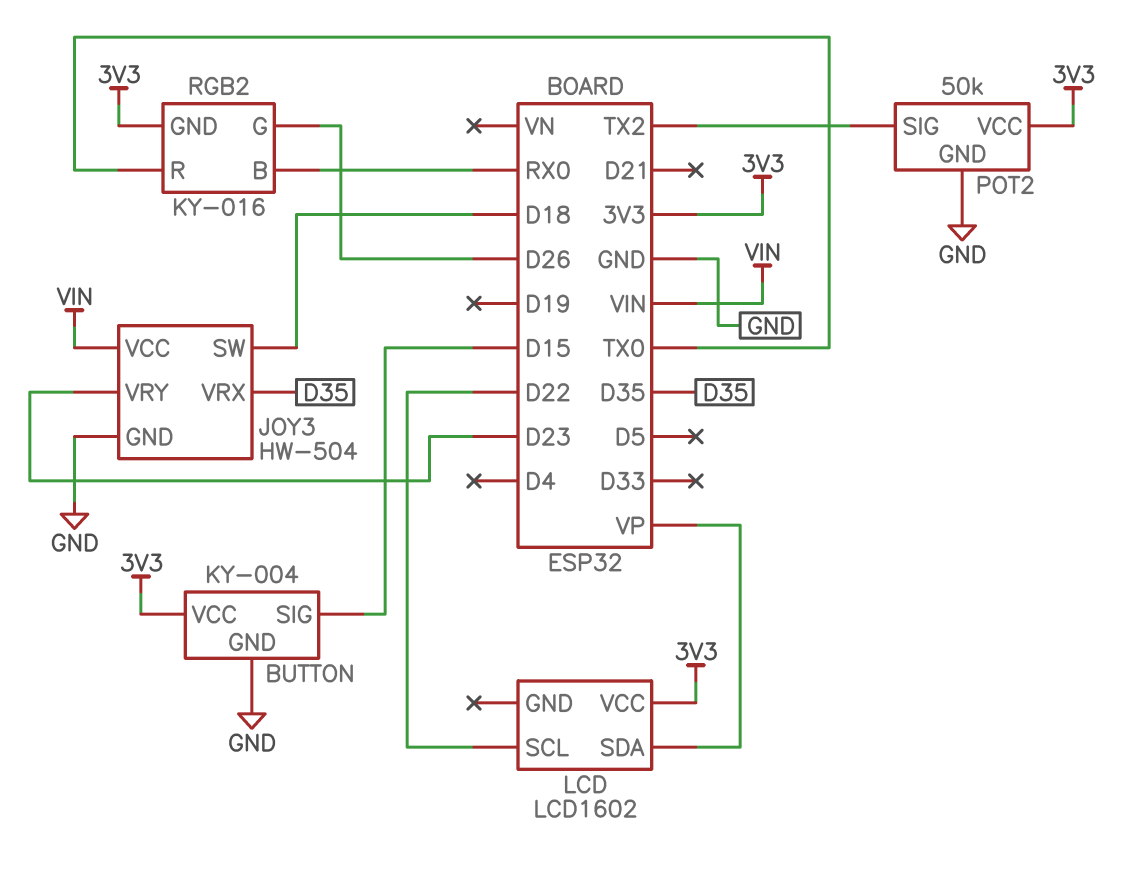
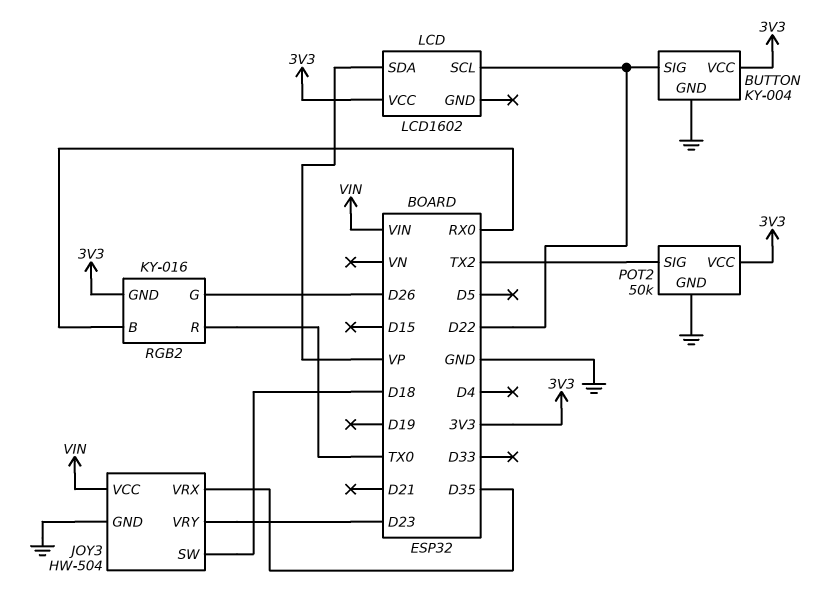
BUTTON pin SIG: D15 -> D22

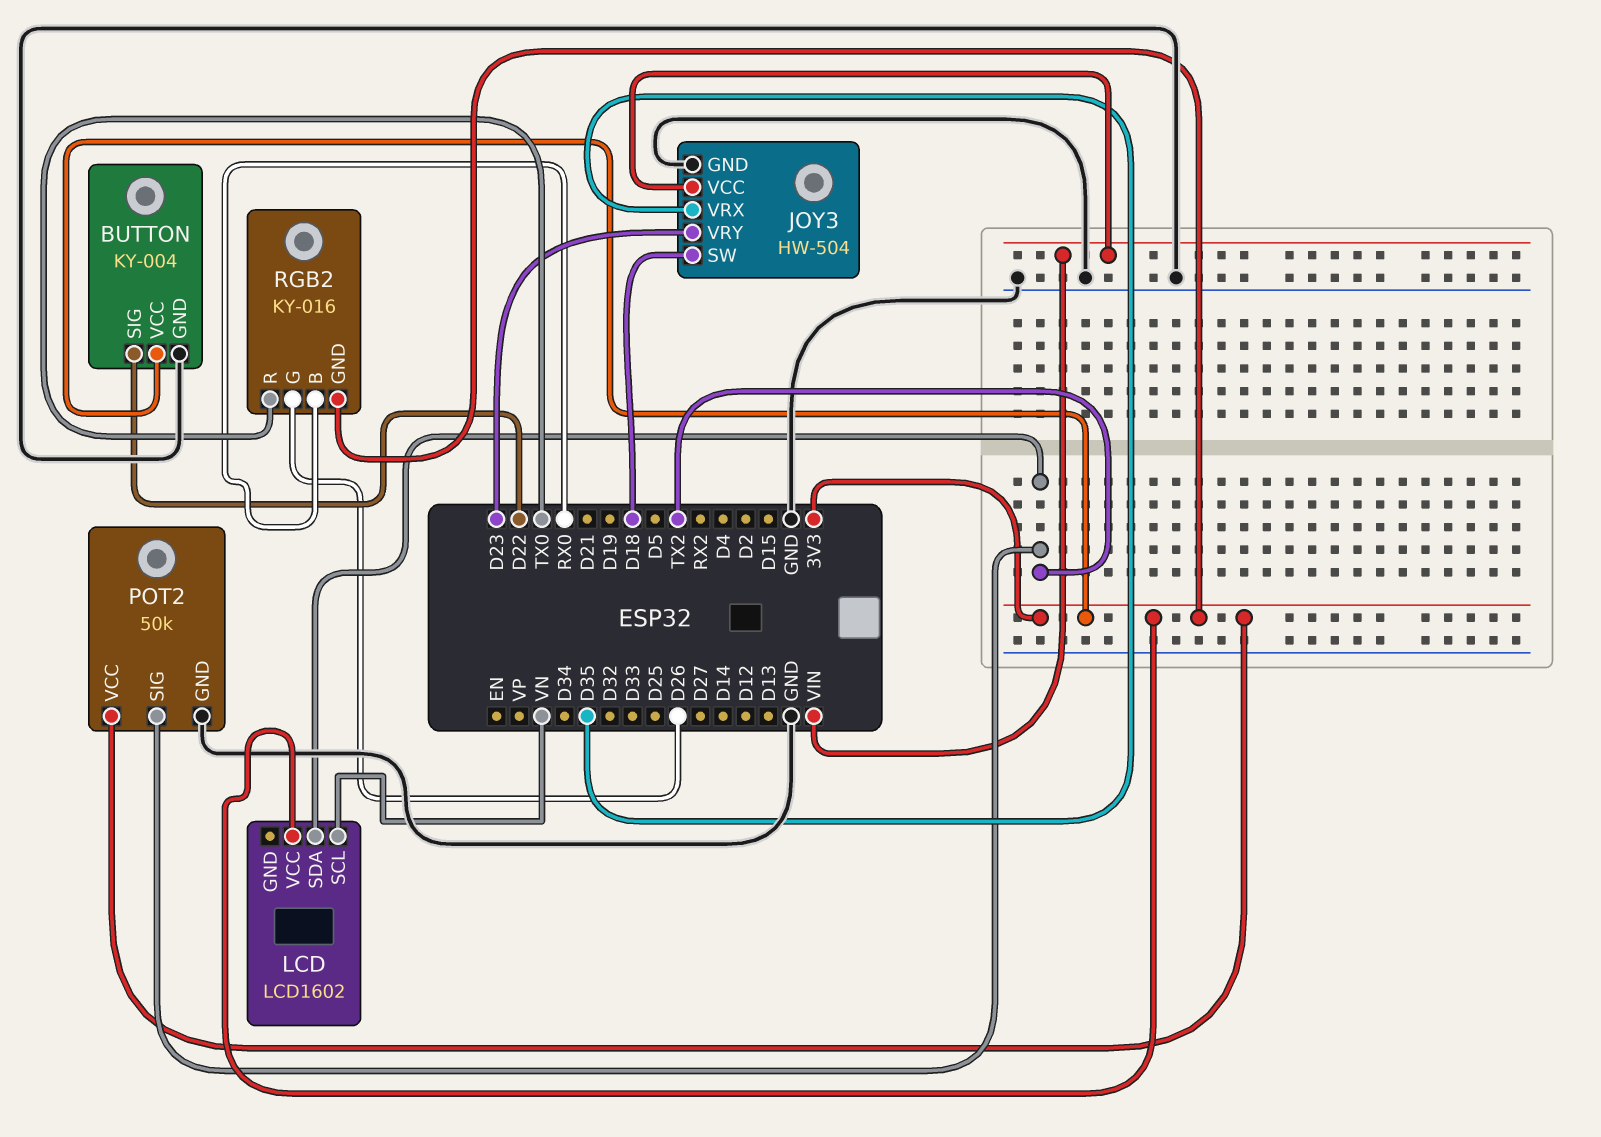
LCD pin SCL: D22 -> VN
LCD pin SDA: VP -> TX2

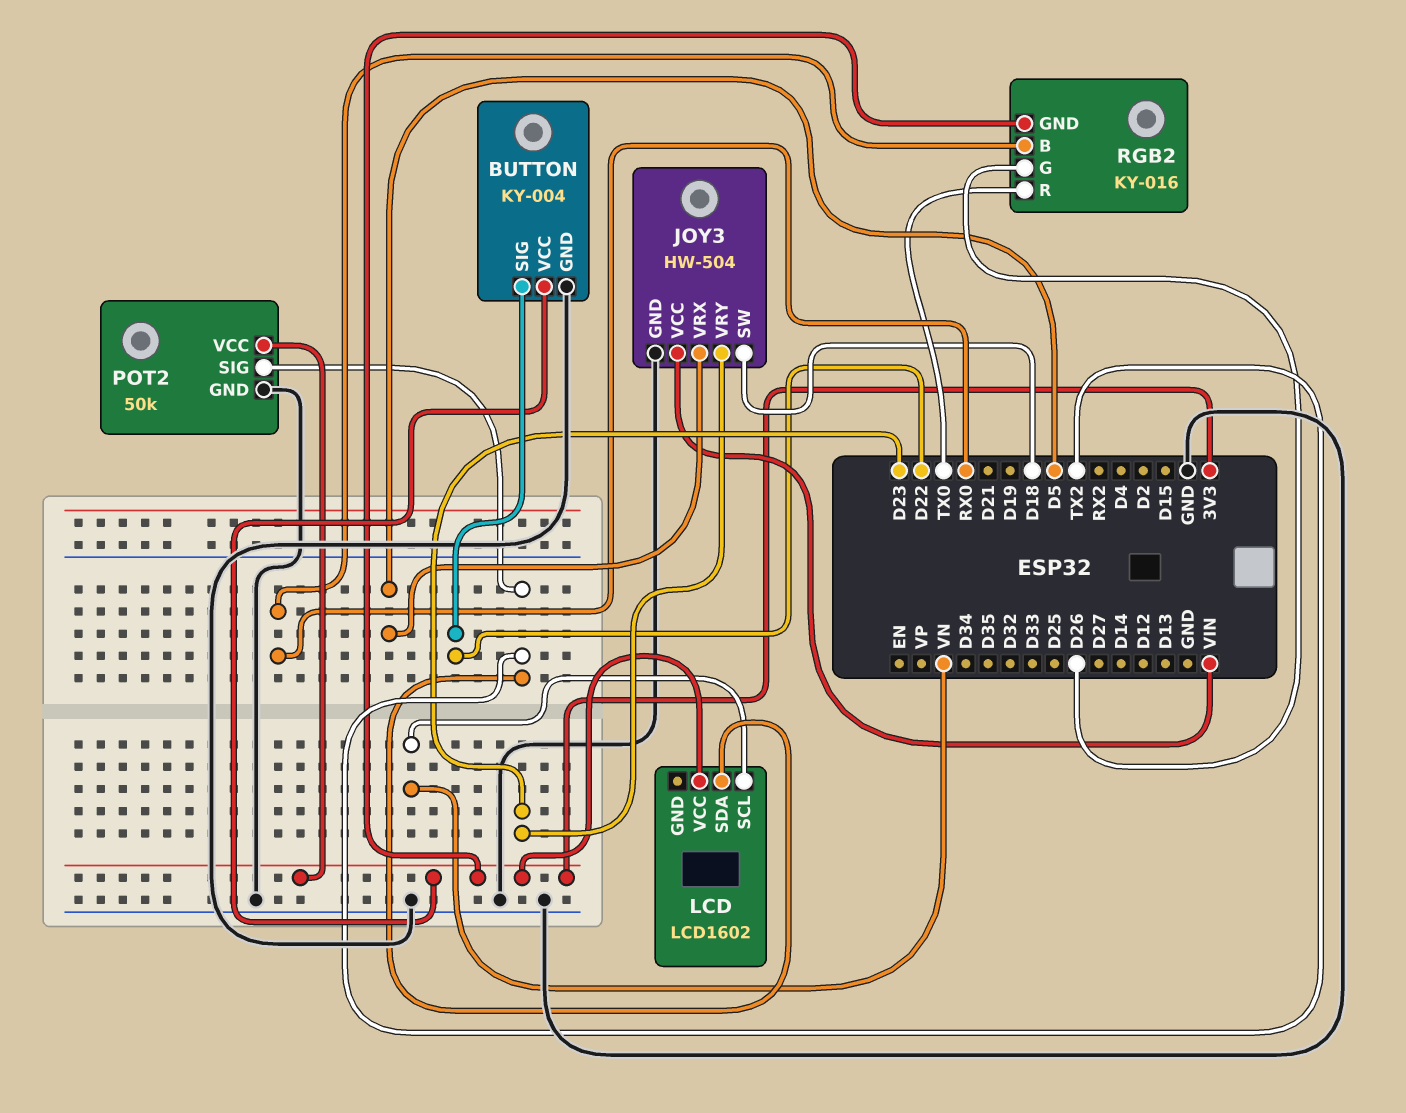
JOY3 pin VRX: D35 -> D5

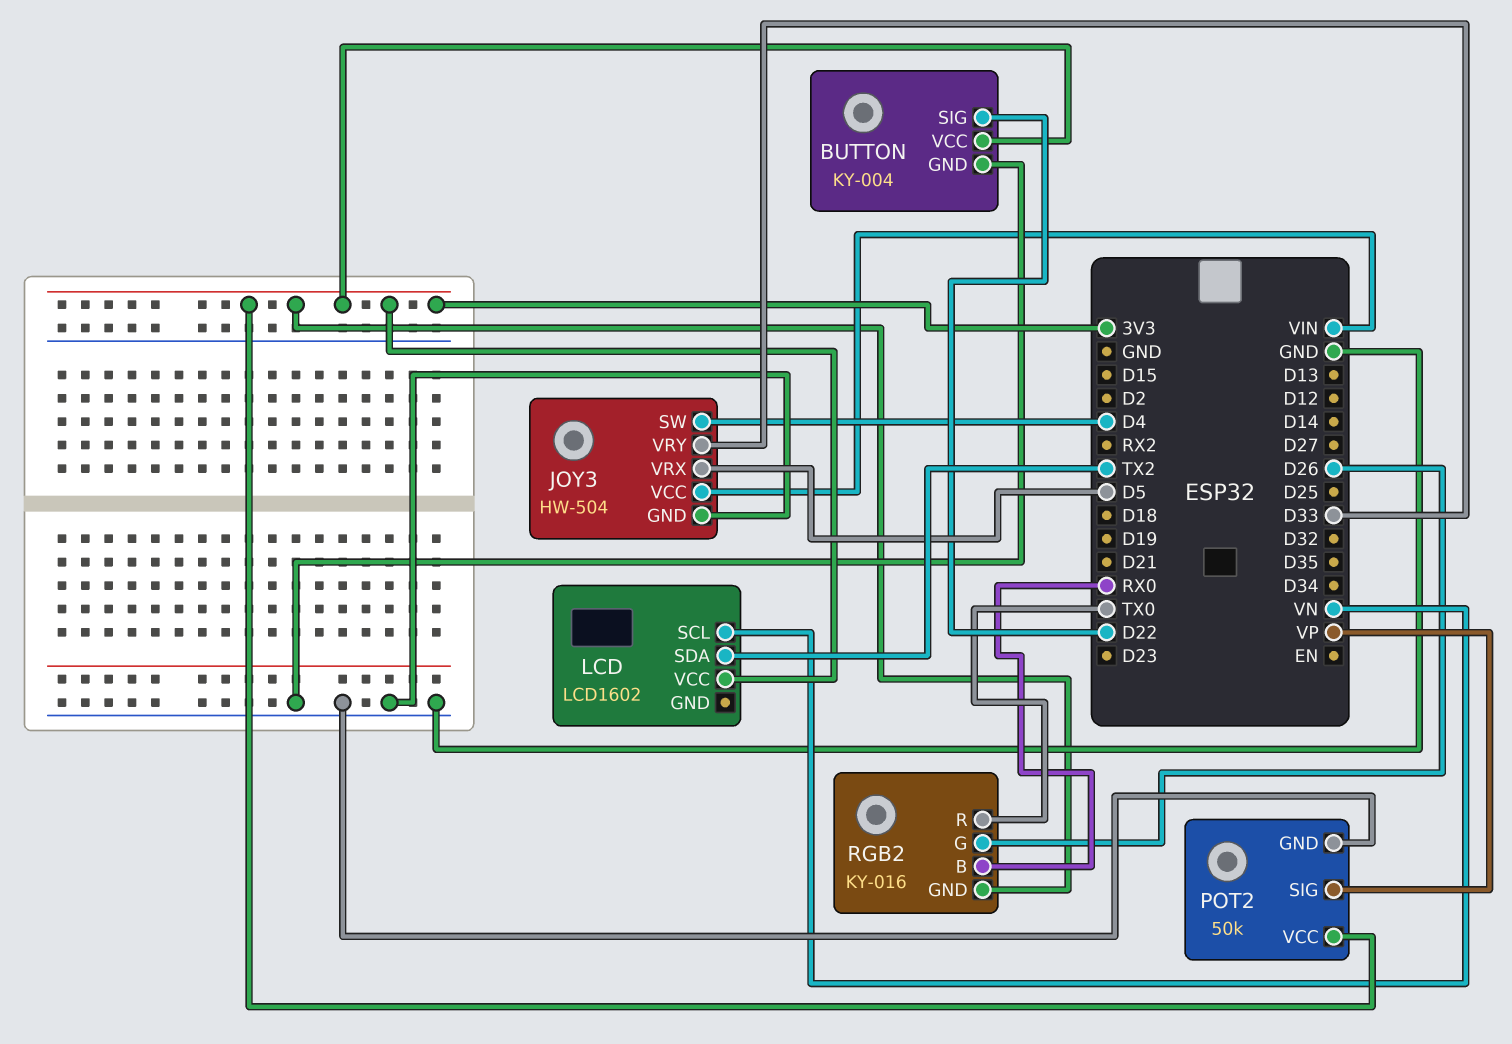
JOY3 pin SW: D18 -> D4
JOY3 pin VRY: D23 -> D33
POT2 pin SIG: TX2 -> VP

